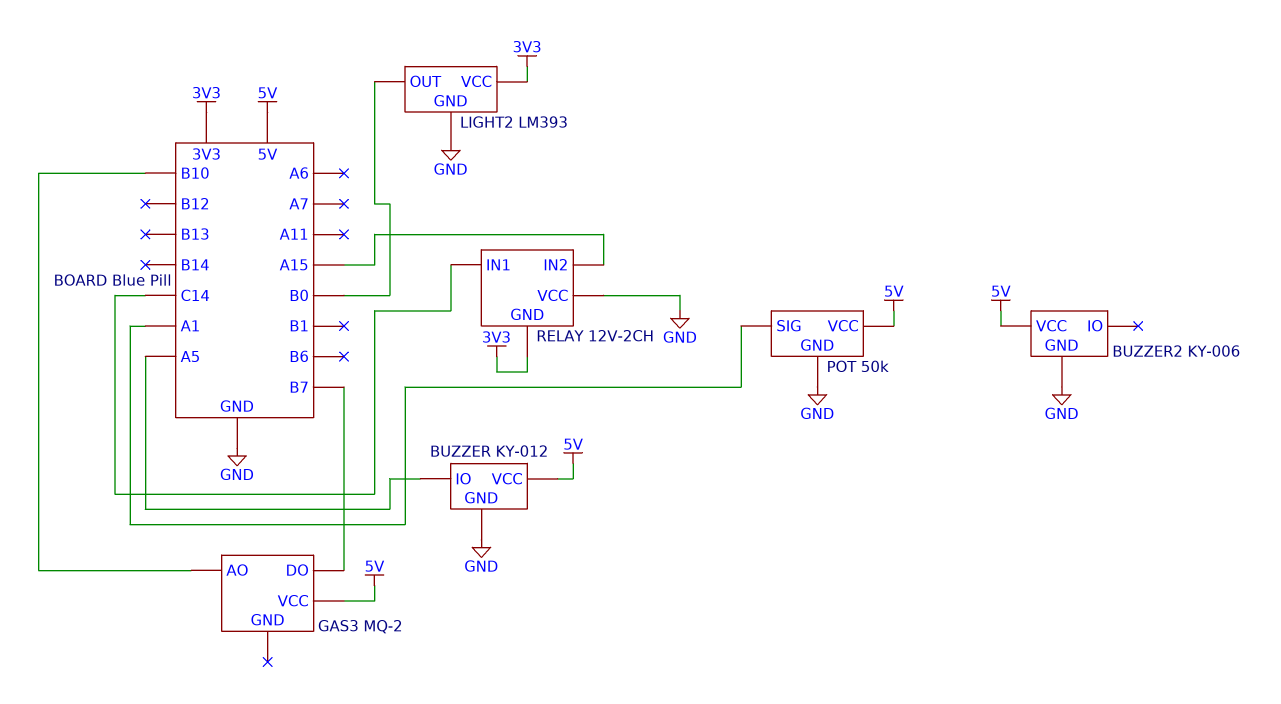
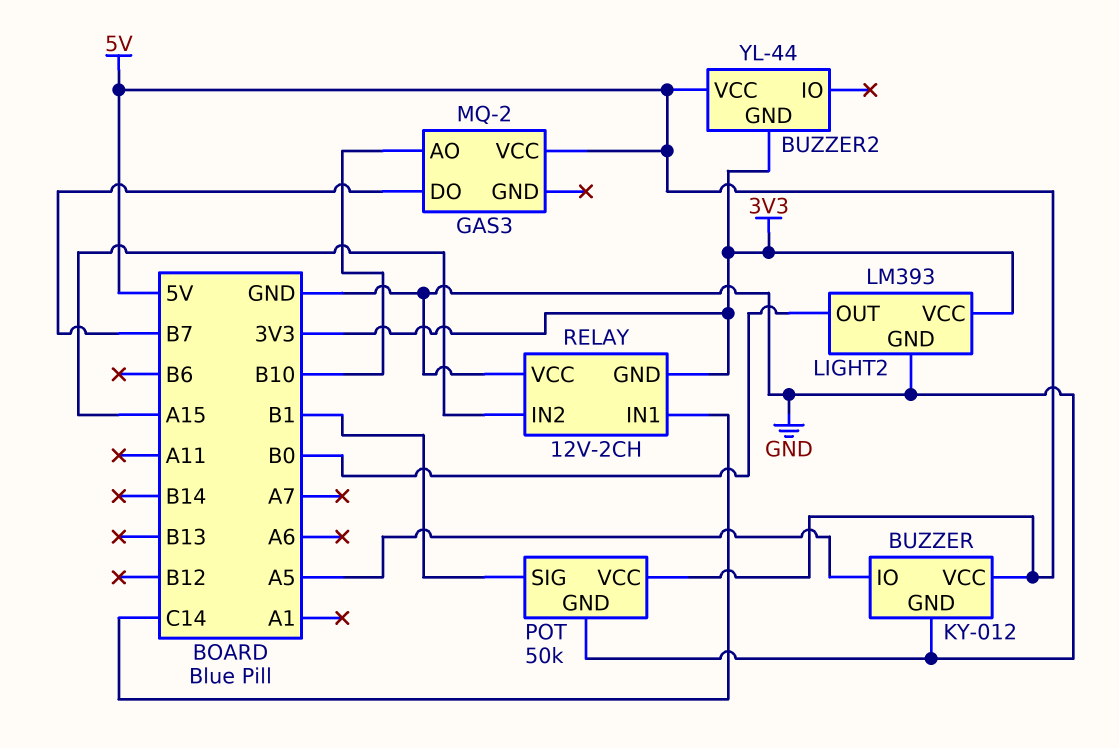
BUZZER2: KY-006 -> YL-44
BUZZER2 pin GND: GND -> 3V3
POT pin SIG: A1 -> B1

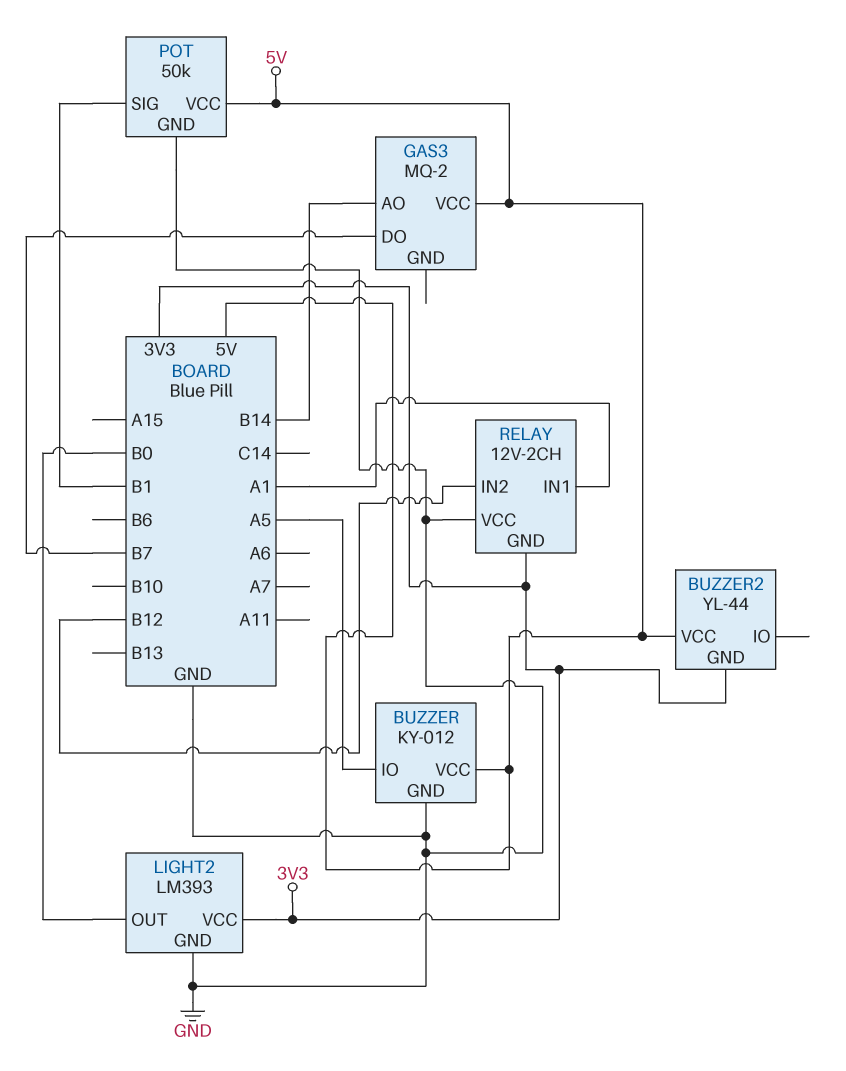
GAS3 pin AO: B10 -> B14
RELAY pin IN1: C14 -> A1
RELAY pin IN2: A15 -> B12

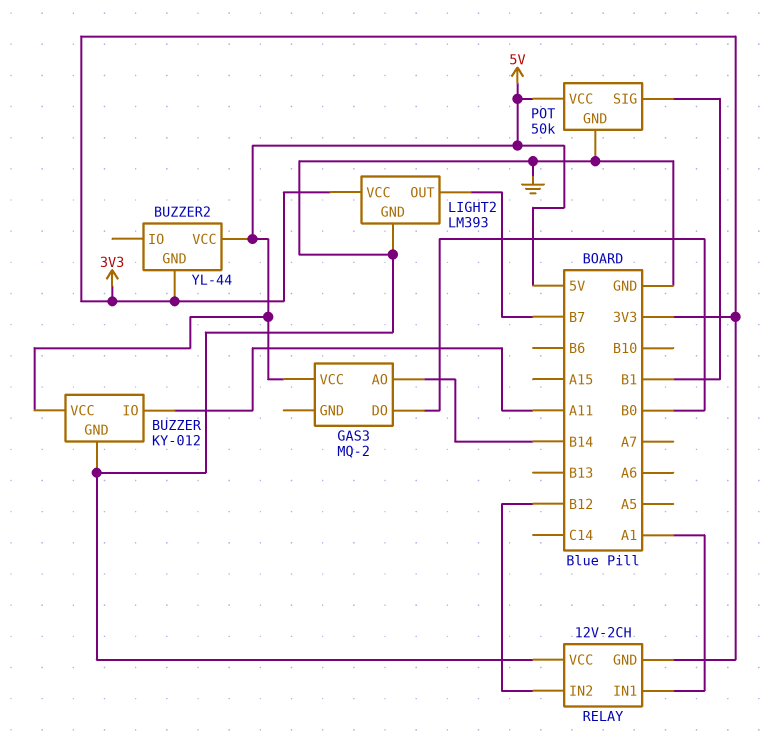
BUZZER pin IO: A5 -> A11
GAS3 pin DO: B7 -> B0
LIGHT2 pin OUT: B0 -> B7

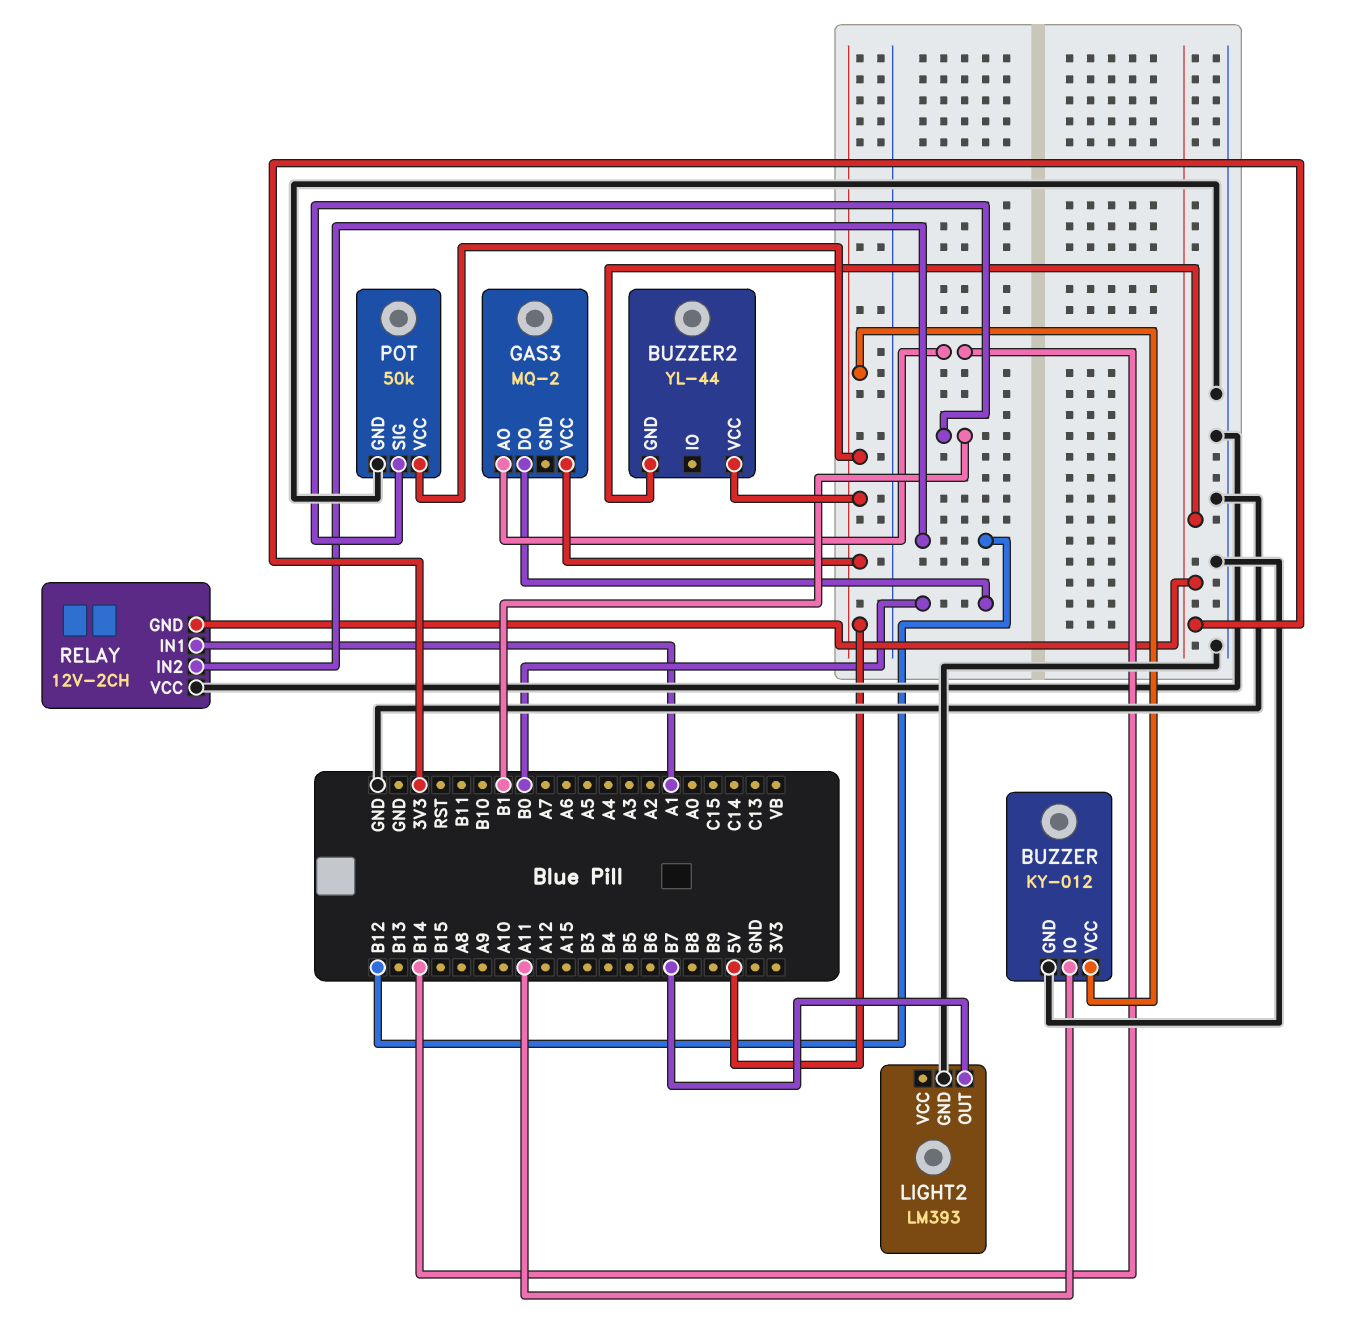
LIGHT2 pin VCC: 3V3 -> none

